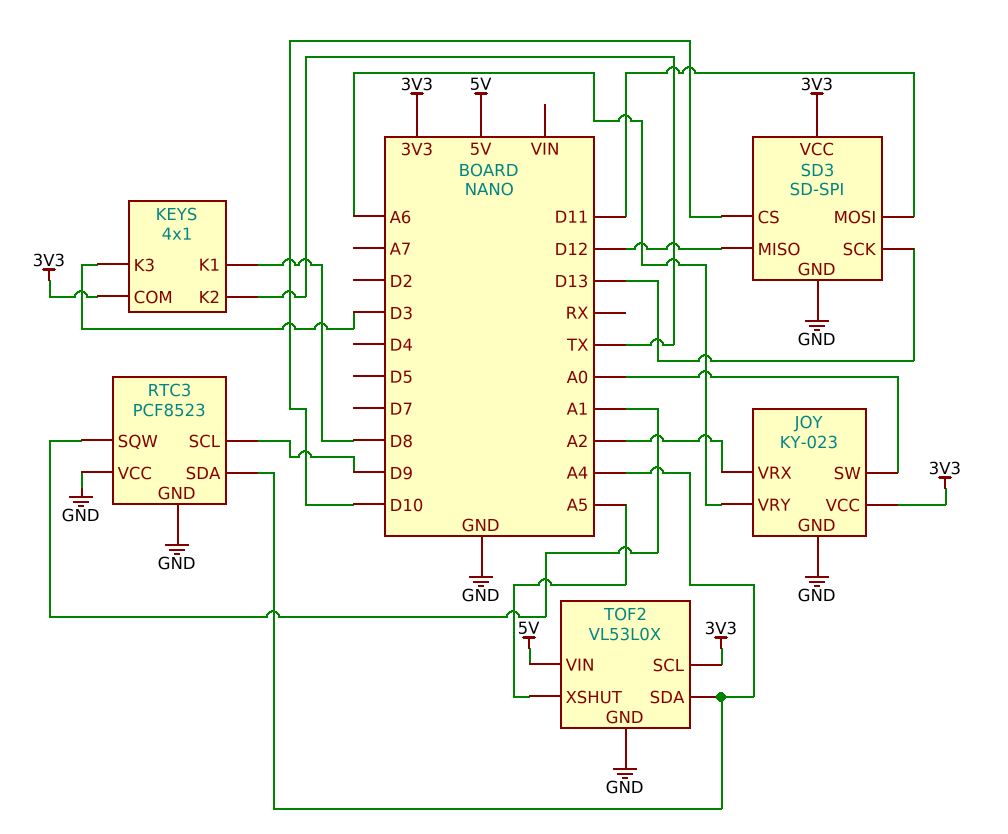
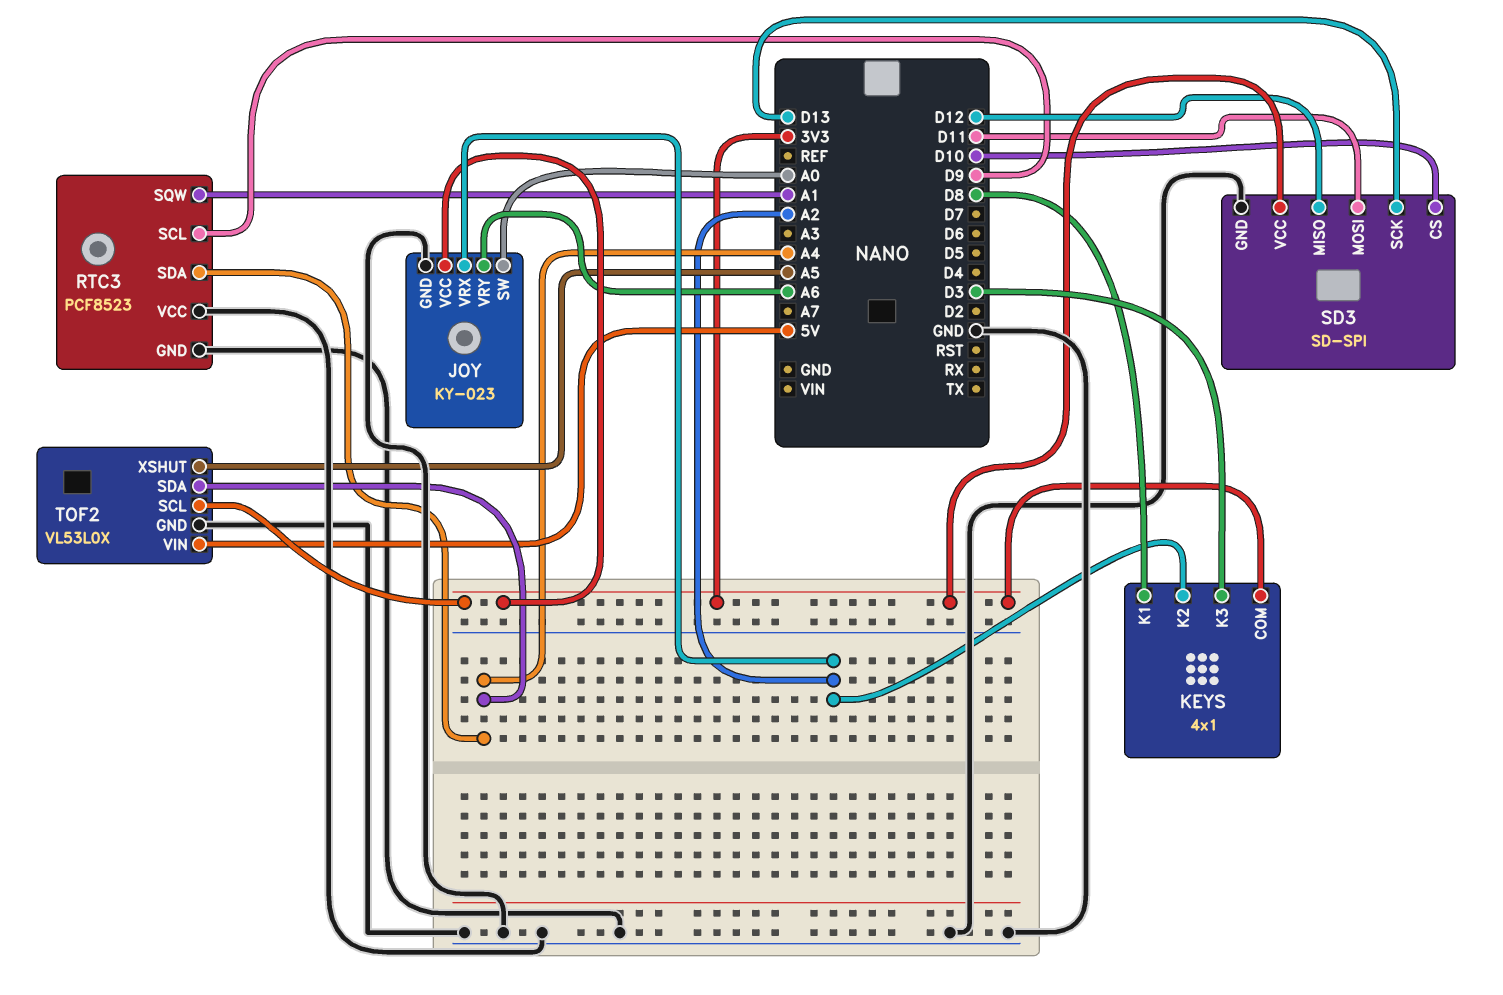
KEYS pin K2: TX -> A2

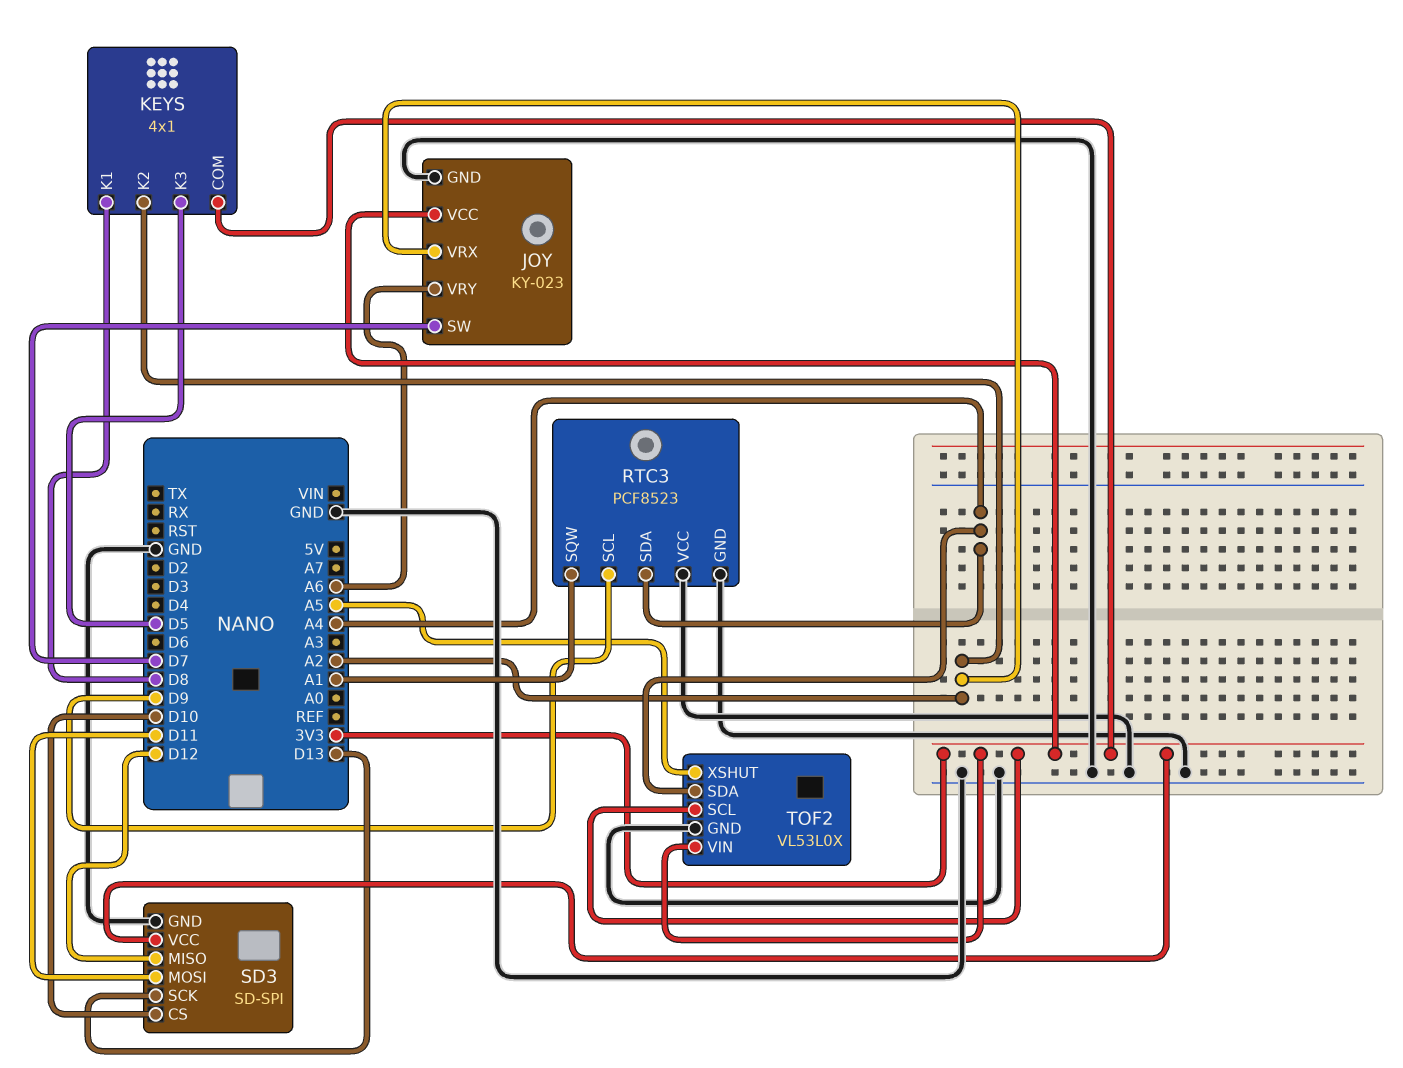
JOY pin SW: A0 -> D7
KEYS pin K3: D3 -> D5
TOF2 pin VIN: 5V -> 3V3

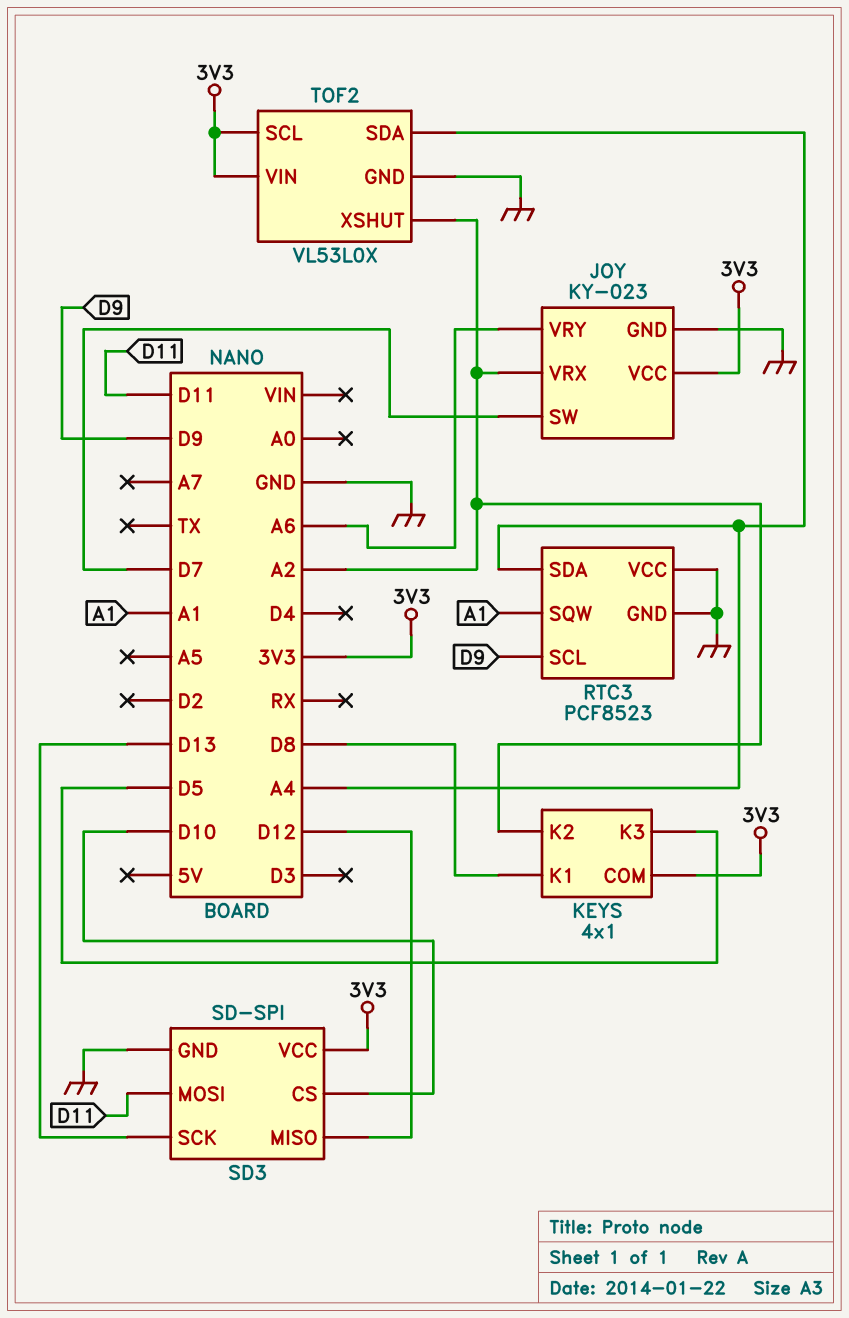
TOF2 pin XSHUT: A5 -> A2

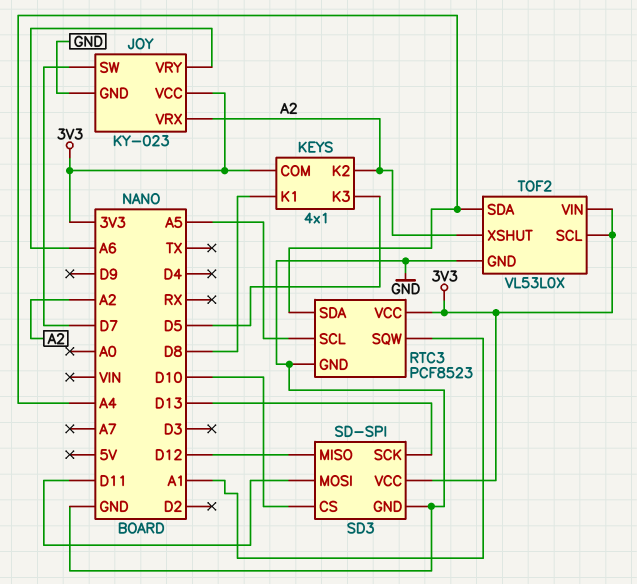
RTC3 pin SCL: D9 -> A5
RTC3 pin VCC: GND -> 3V3

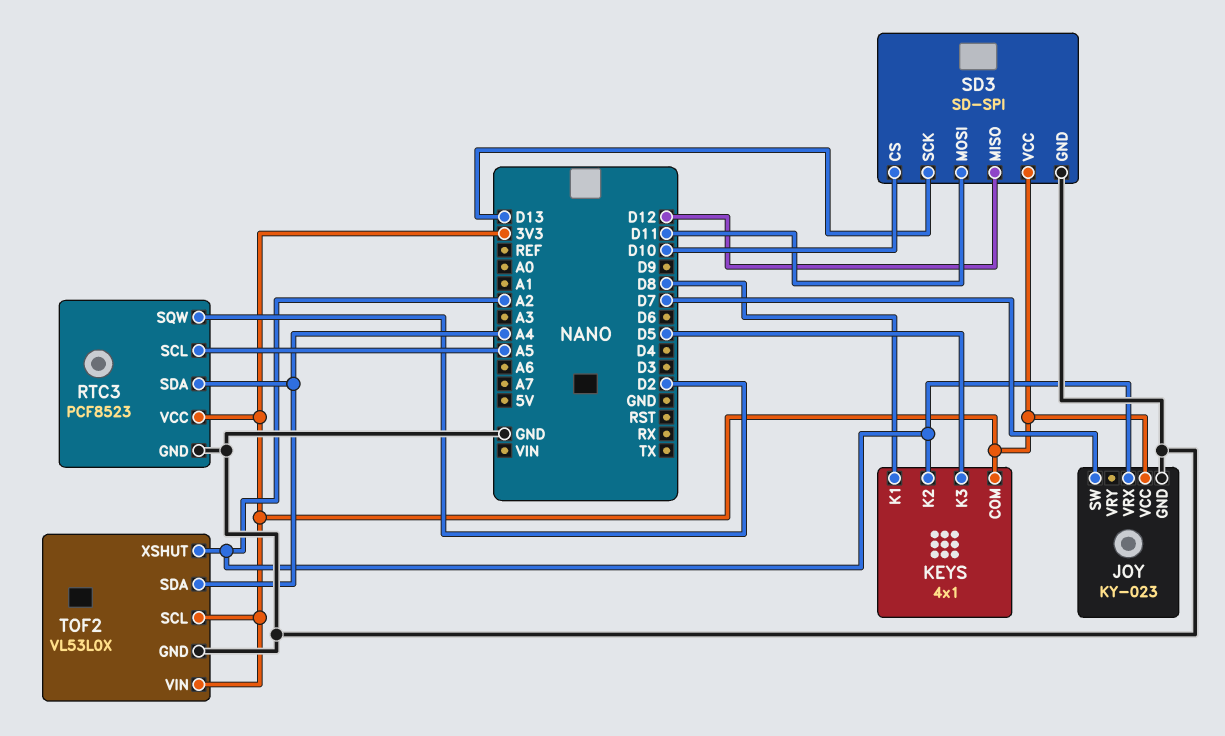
JOY pin VRY: A6 -> none
RTC3 pin SQW: A1 -> D2

